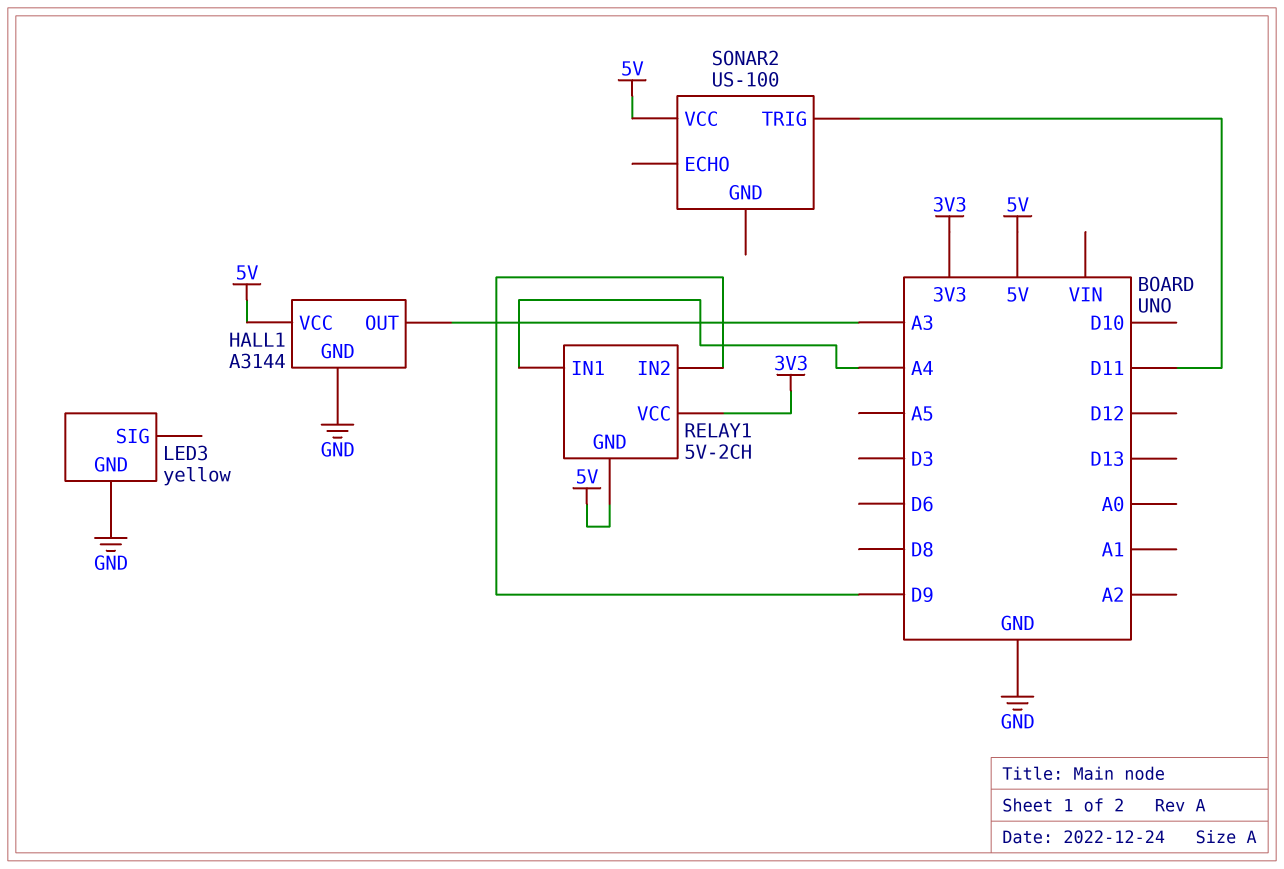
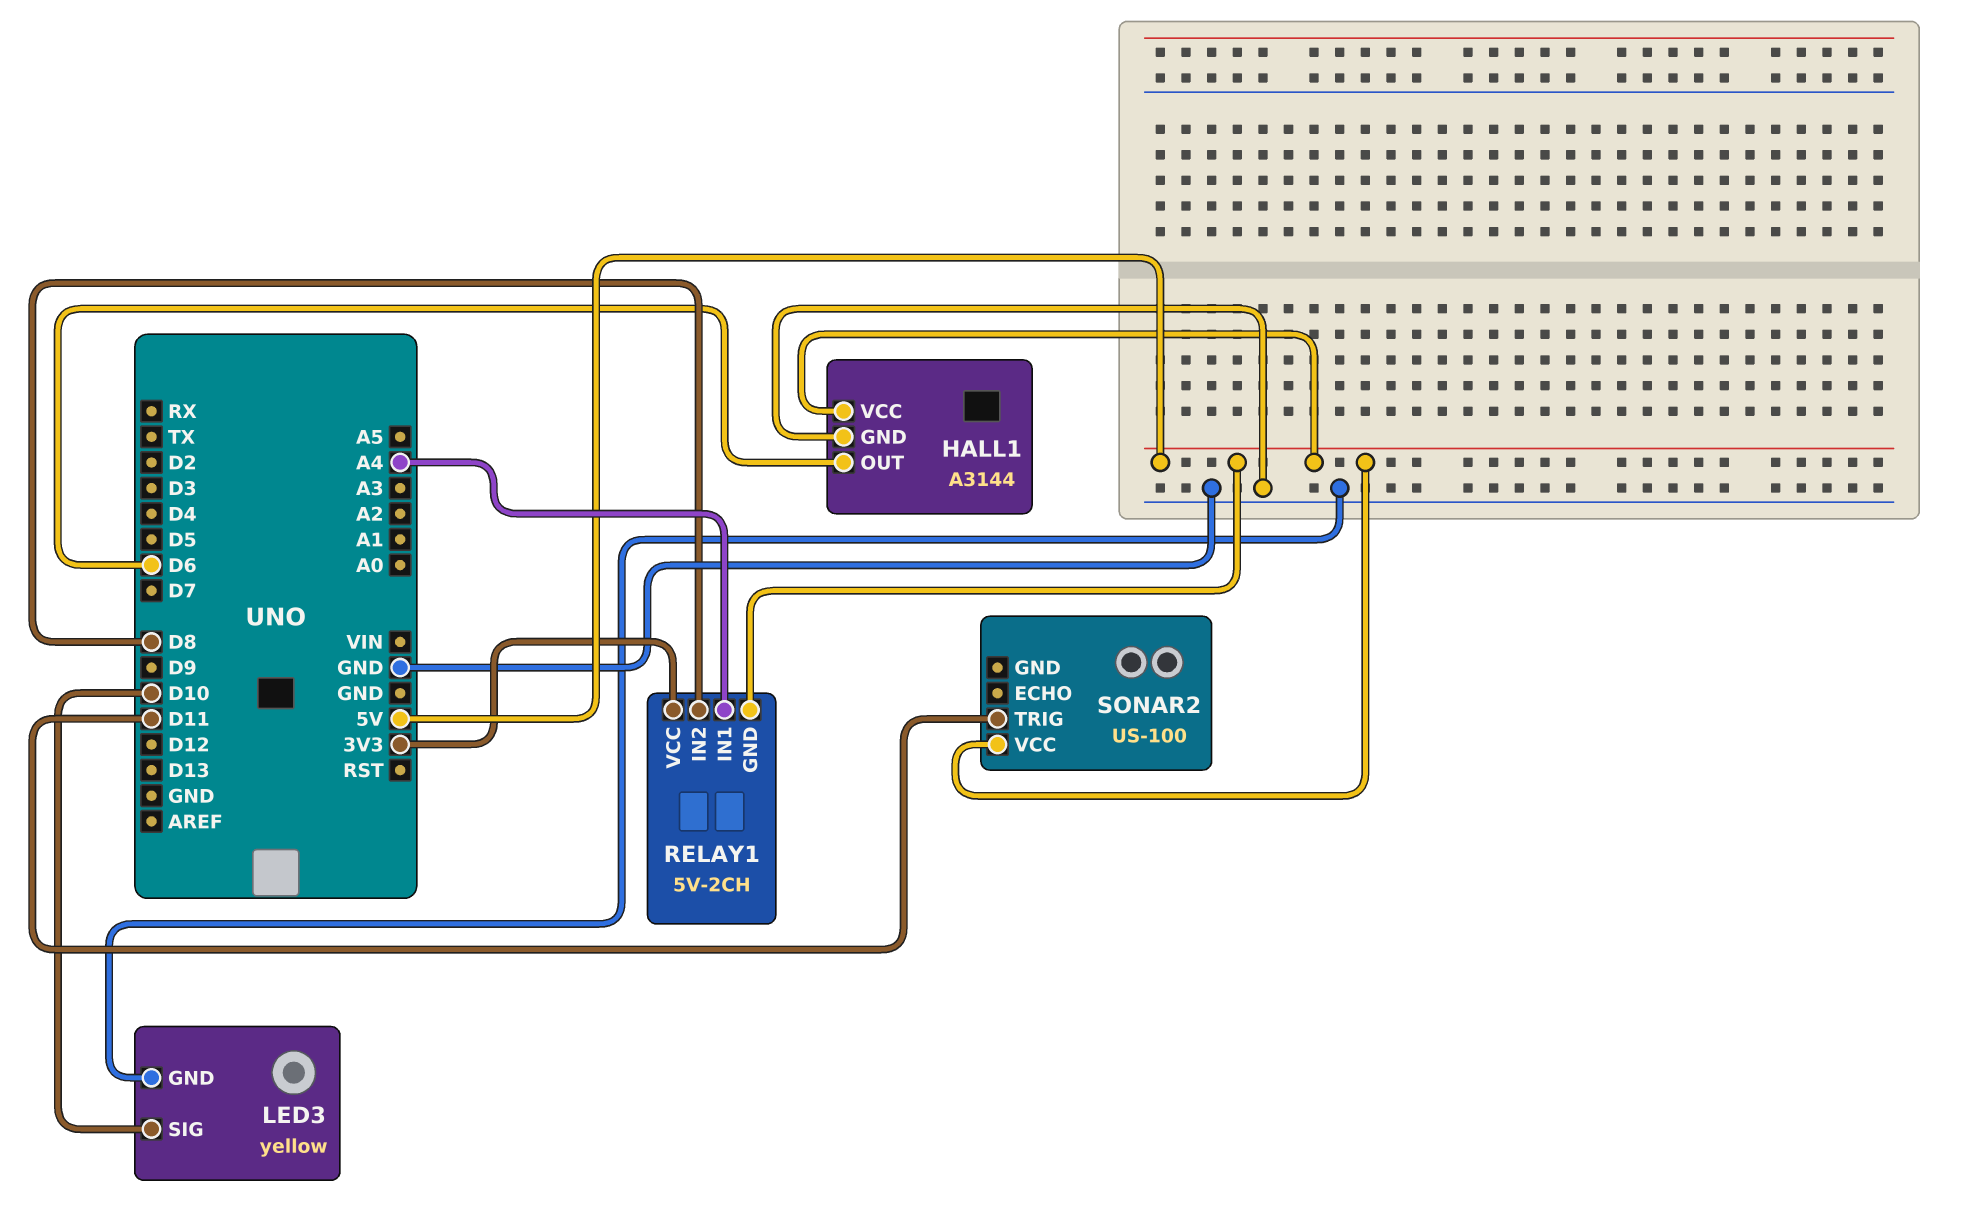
HALL1 pin OUT: A3 -> D6
LED3 pin SIG: none -> D10
RELAY1 pin IN2: D9 -> D8

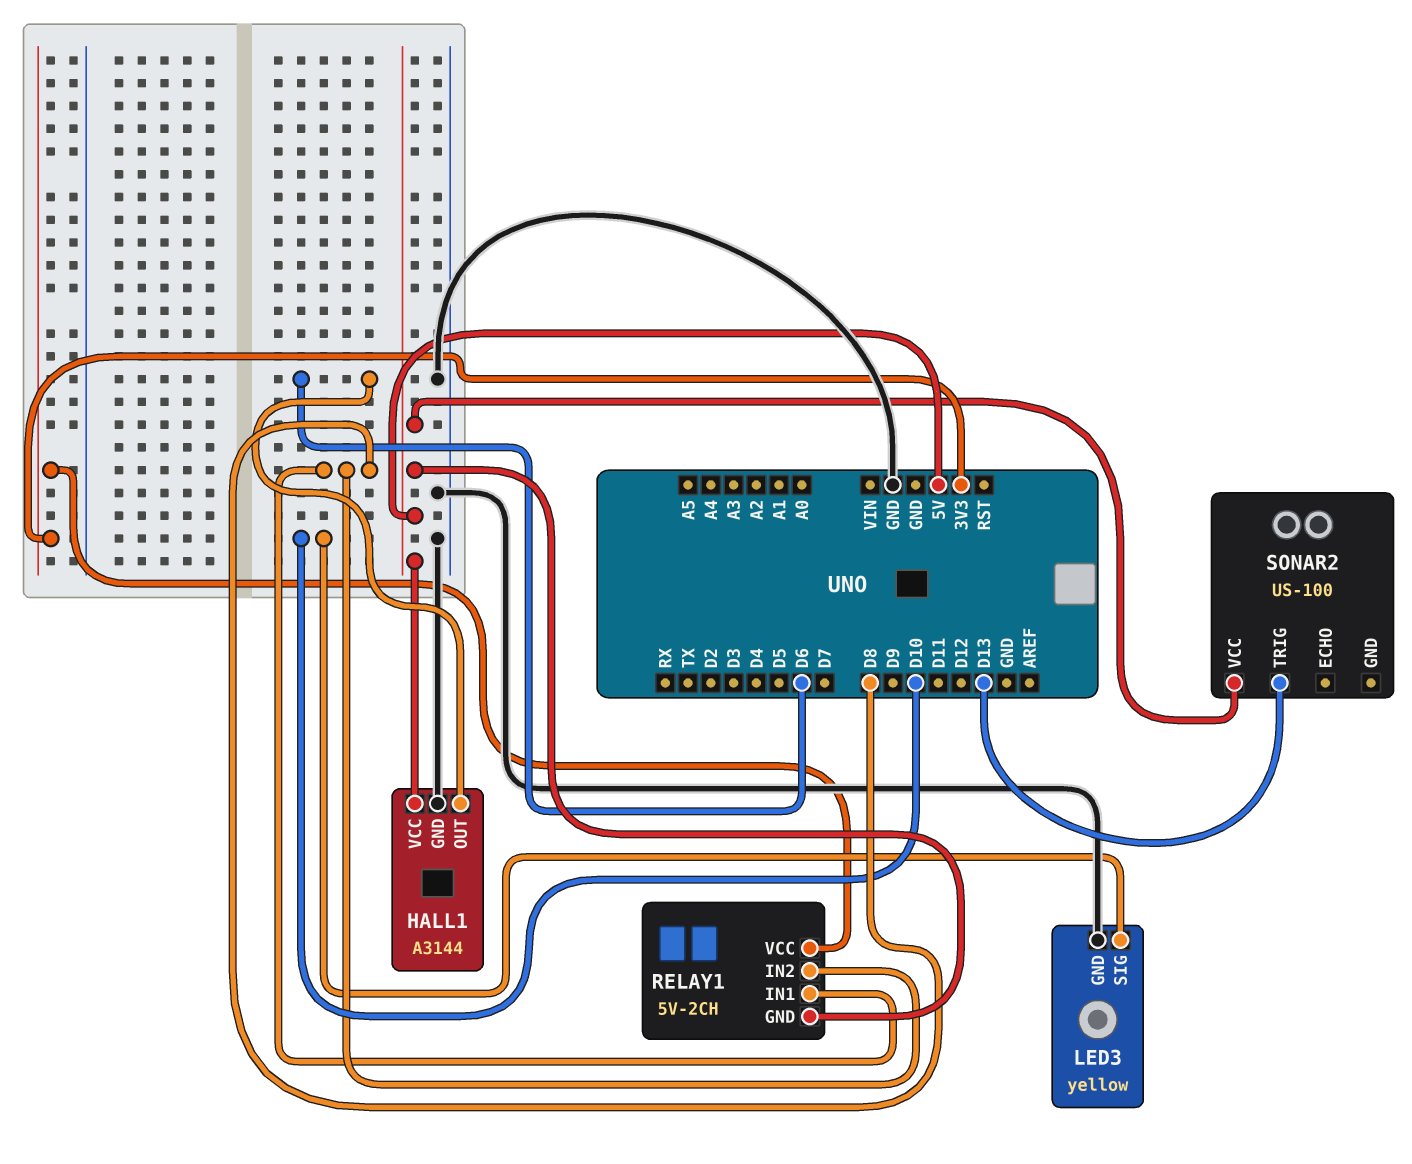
RELAY1 pin IN1: A4 -> D8
SONAR2 pin TRIG: D11 -> D13

